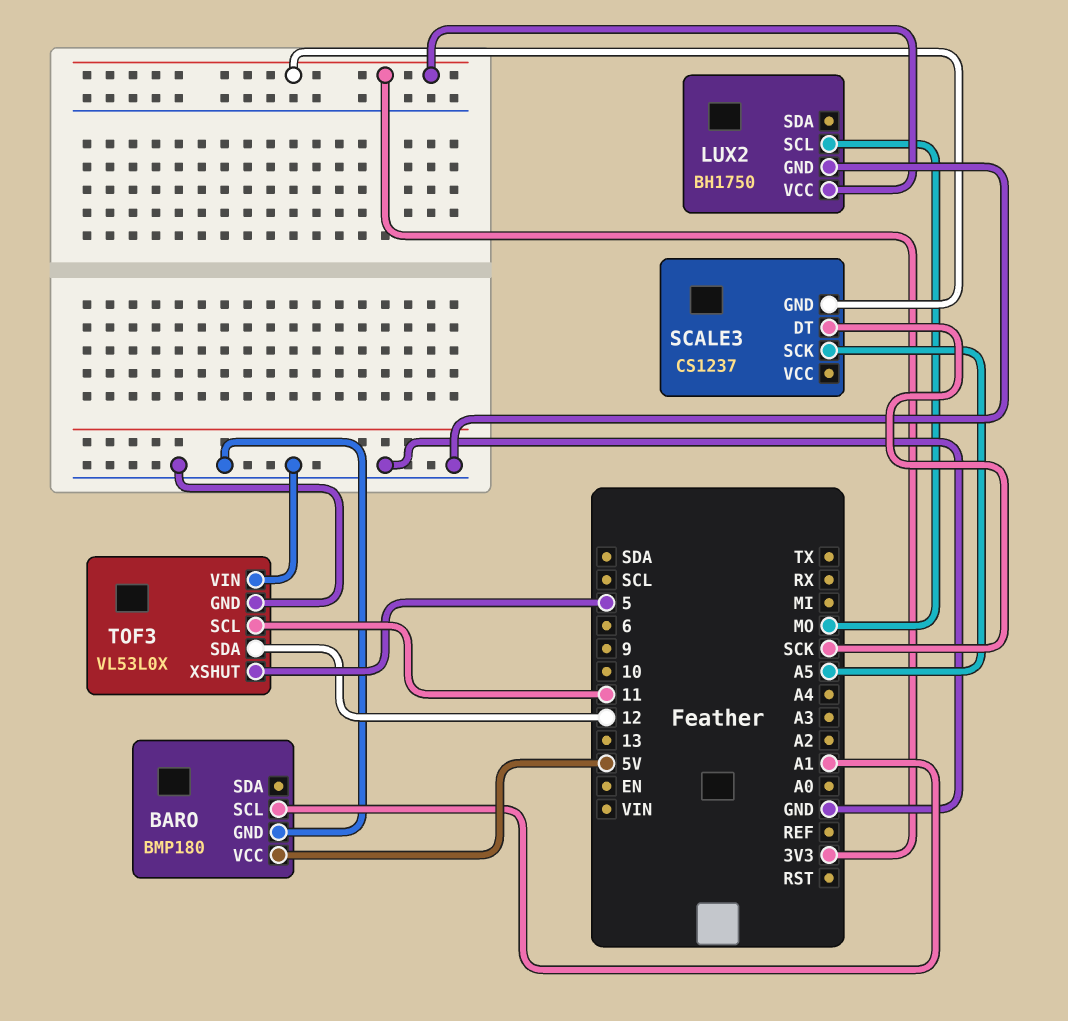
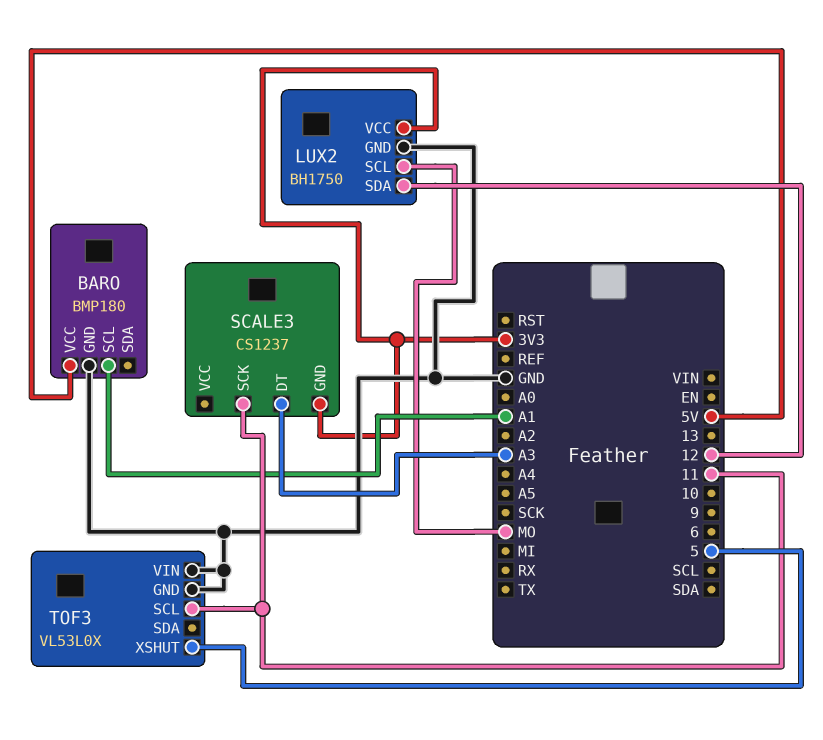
LUX2 pin SDA: none -> 12
SCALE3 pin DT: SCK -> A3
SCALE3 pin SCK: A5 -> 11
TOF3 pin SDA: 12 -> none

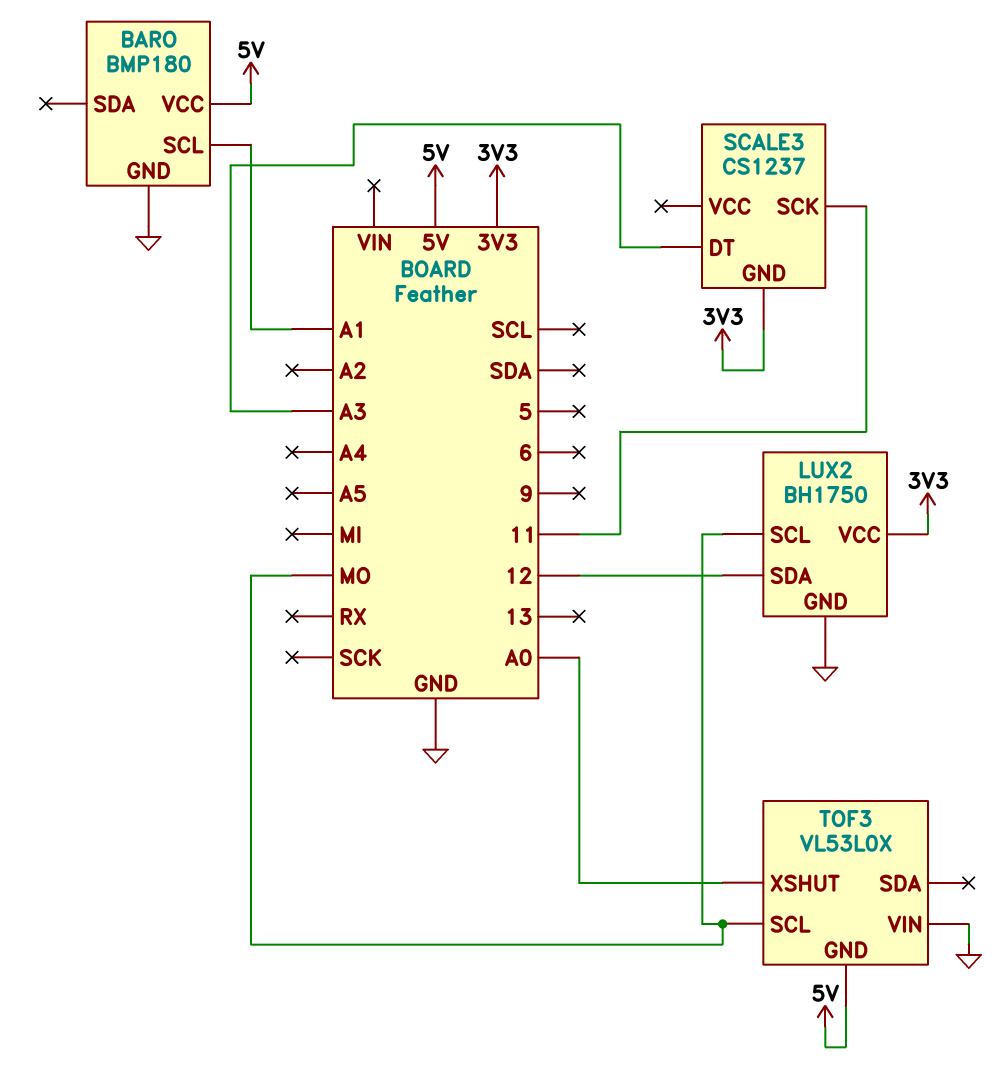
TOF3 pin GND: GND -> 5V
TOF3 pin SCL: 11 -> MO
TOF3 pin XSHUT: 5 -> A0

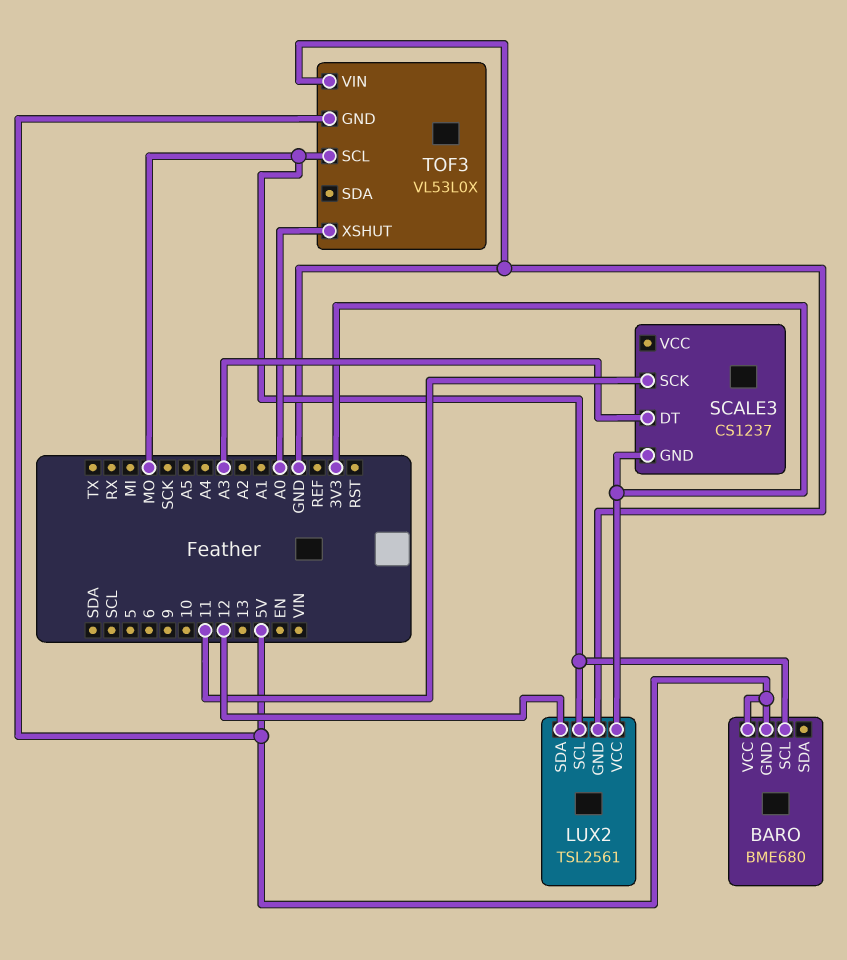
BARO: BMP180 -> BME680
BARO pin GND: GND -> 5V
BARO pin SCL: A1 -> MO
LUX2: BH1750 -> TSL2561

